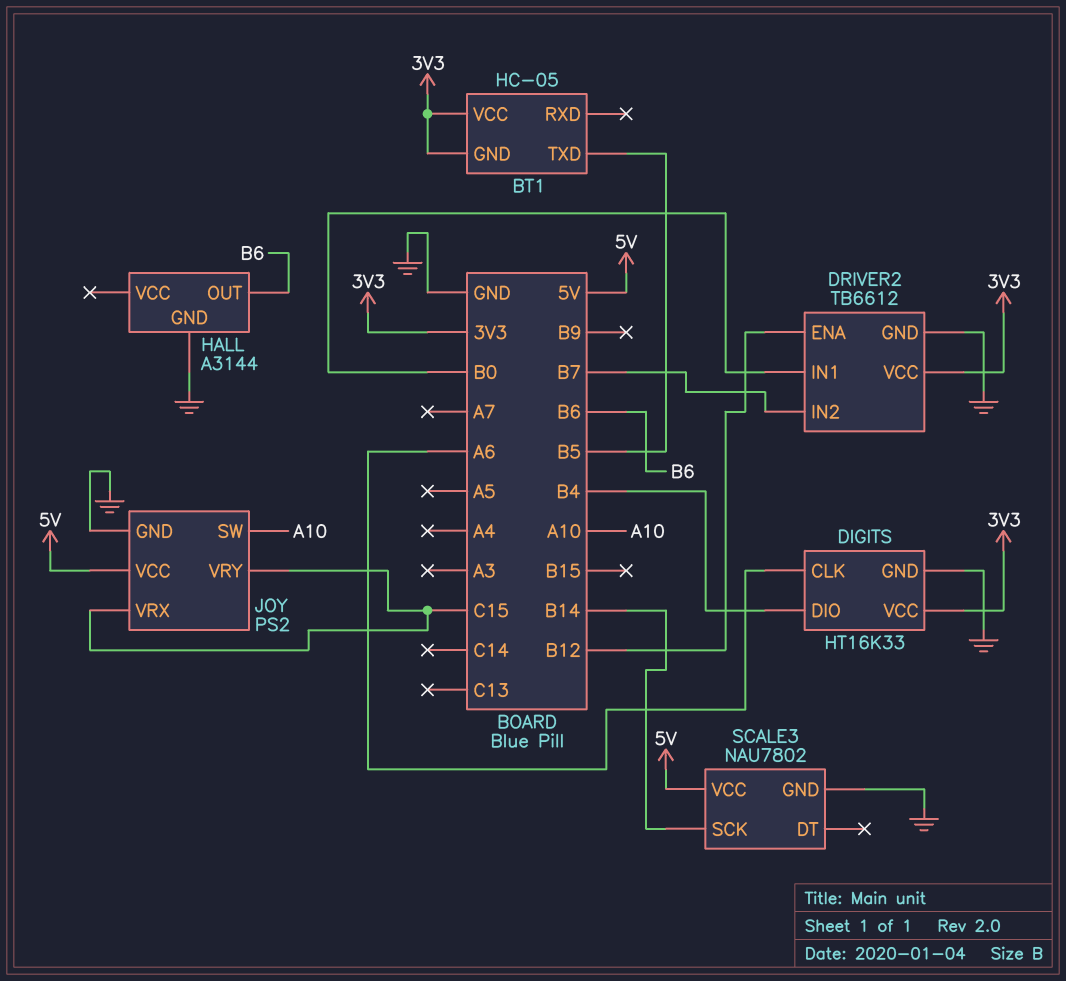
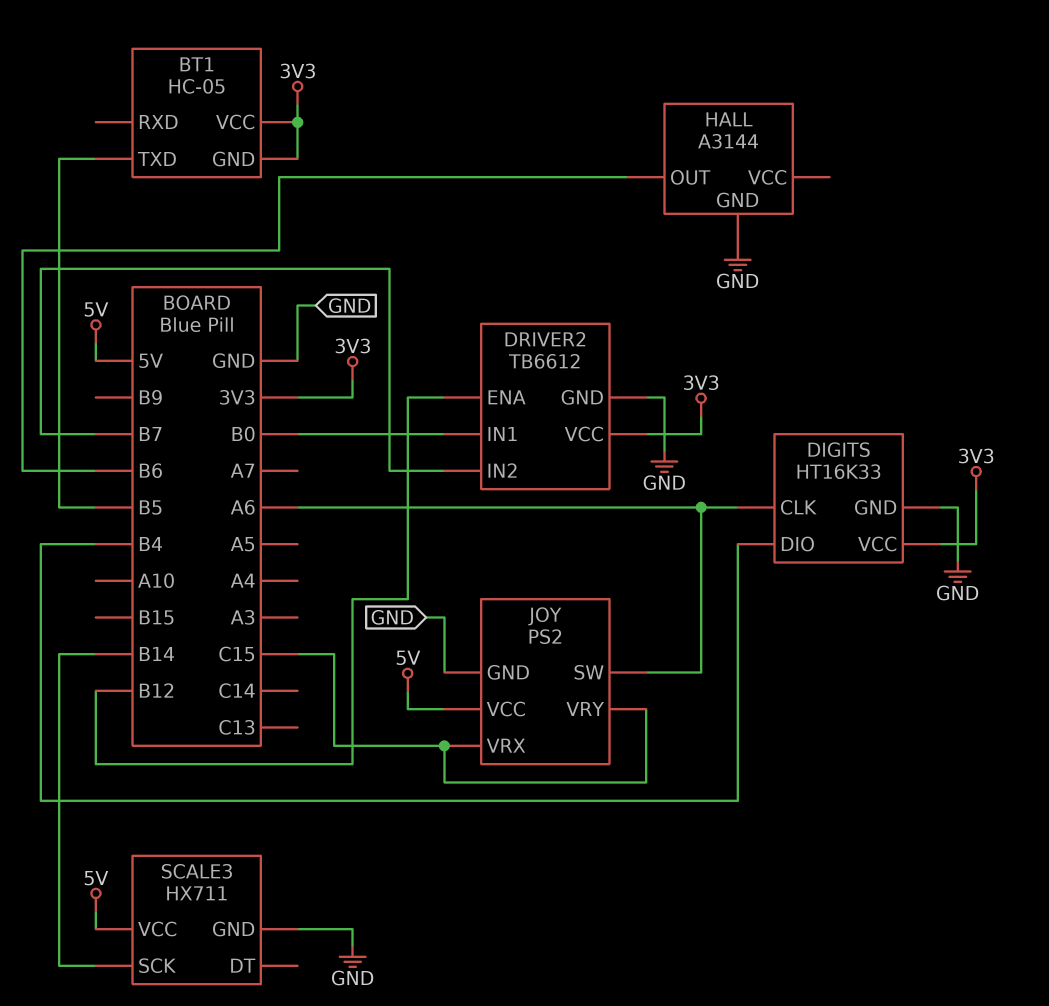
JOY pin SW: A10 -> A6
SCALE3: NAU7802 -> HX711

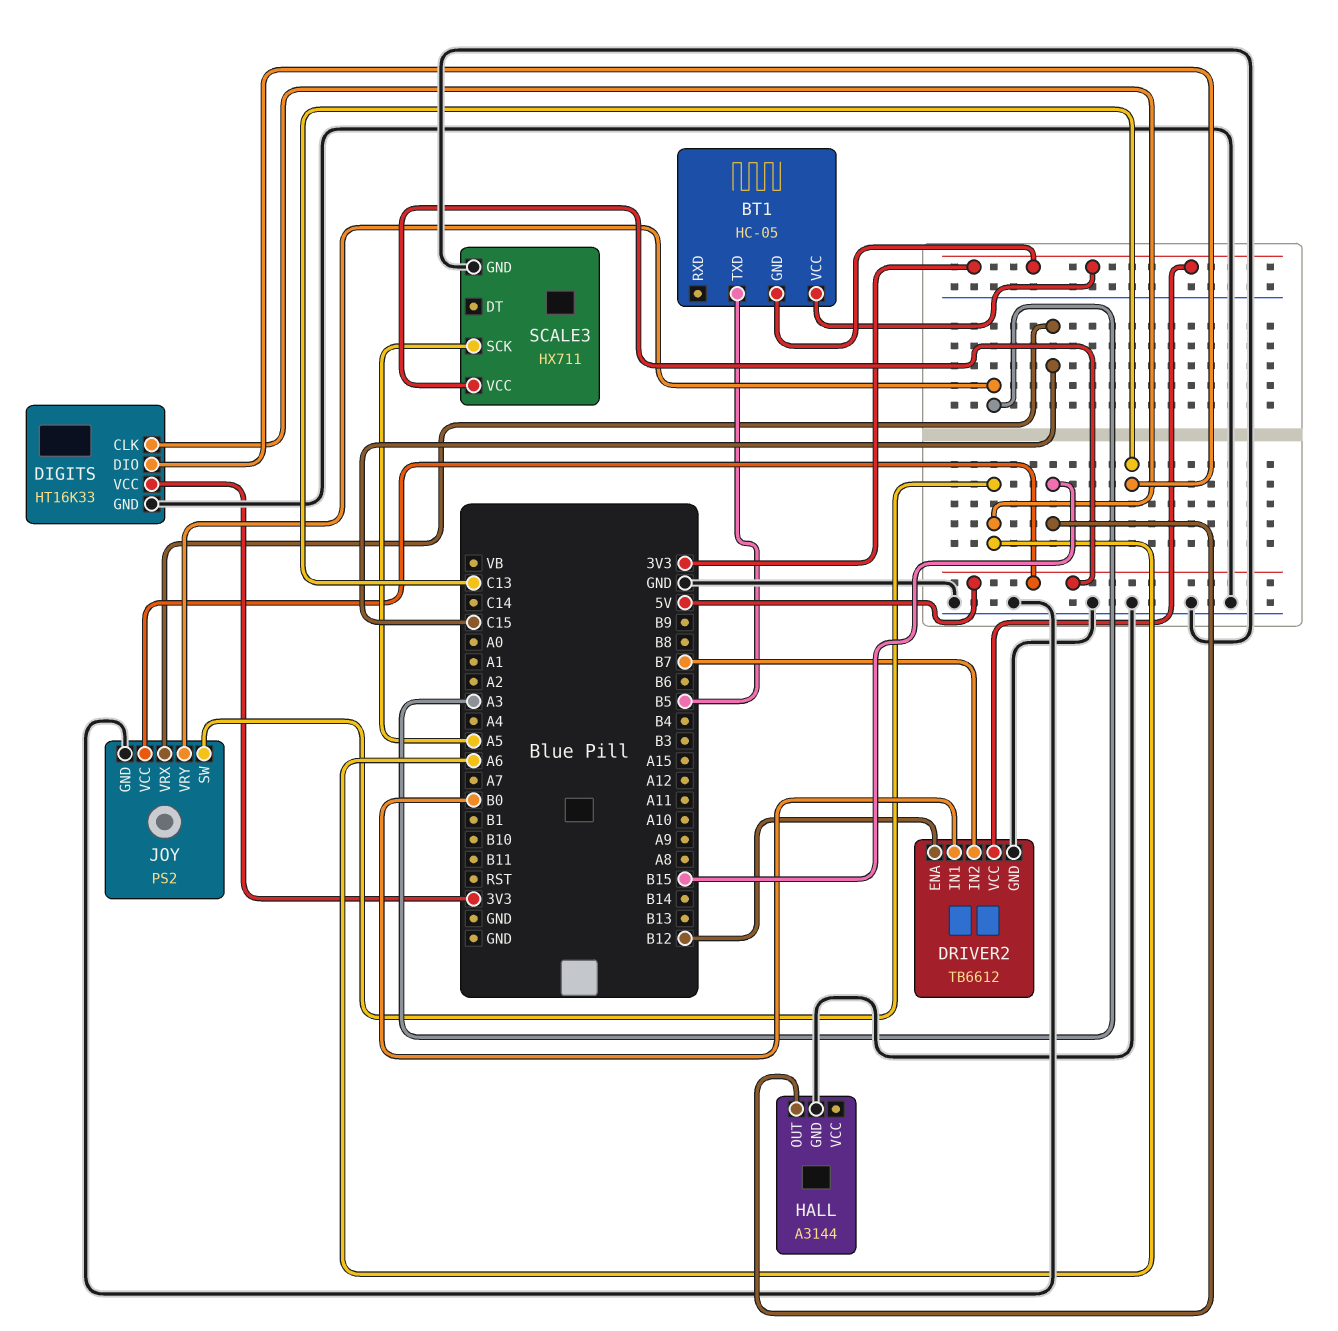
DIGITS pin DIO: B4 -> C13
HALL pin OUT: B6 -> B15
JOY pin VRY: C15 -> A3
SCALE3 pin SCK: B14 -> A5

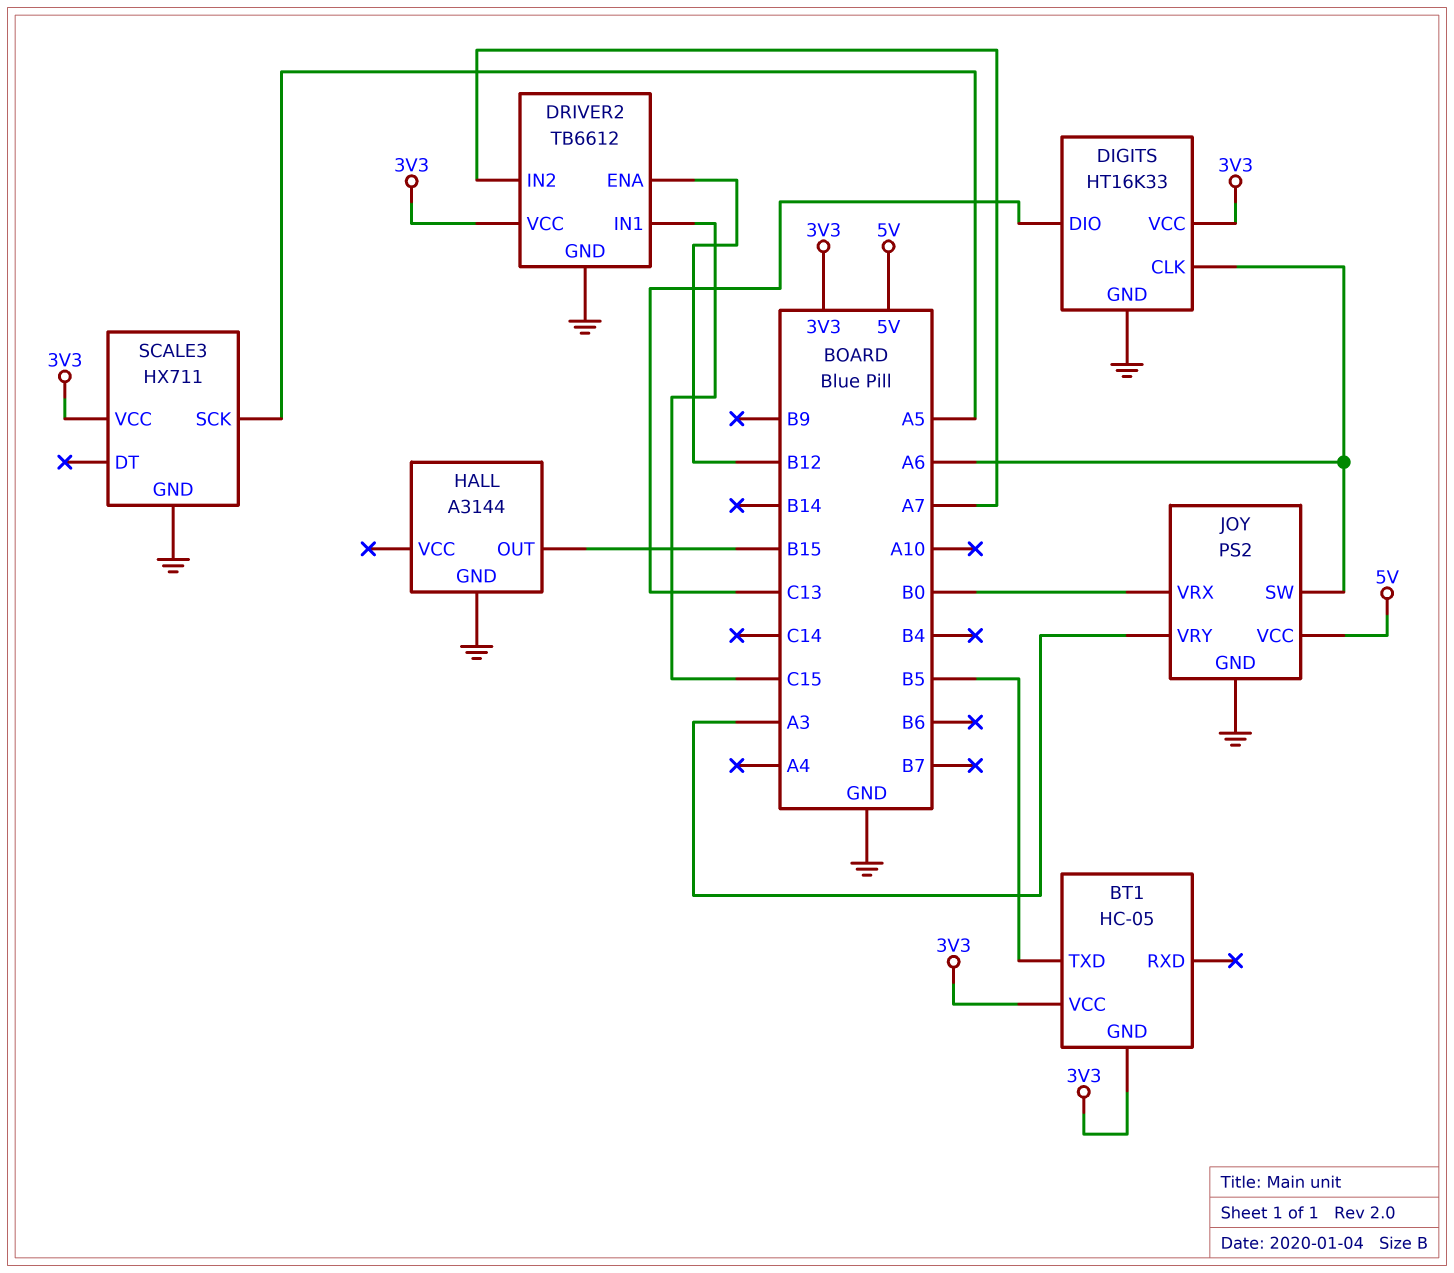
DRIVER2 pin IN1: B0 -> C15
DRIVER2 pin IN2: B7 -> A7
JOY pin VRX: C15 -> B0
SCALE3 pin VCC: 5V -> 3V3

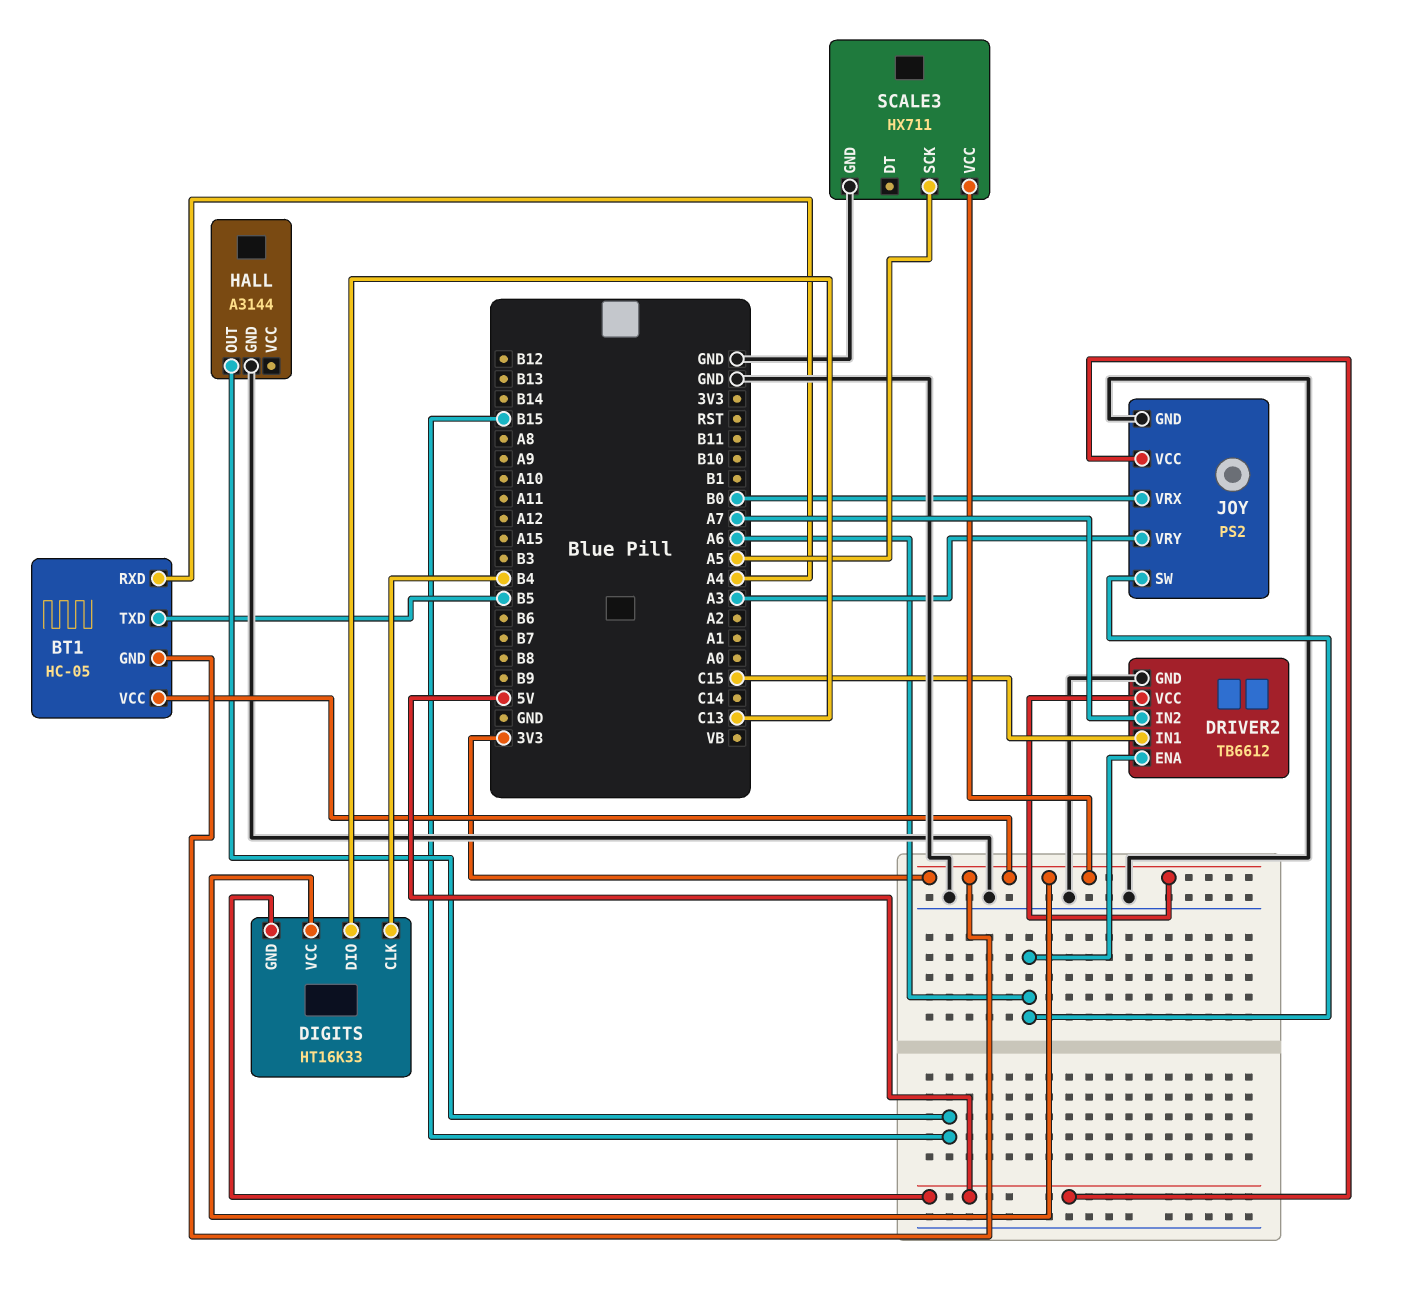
BT1 pin RXD: none -> A4
DIGITS pin CLK: A6 -> B4
DIGITS pin GND: GND -> 5V
DRIVER2 pin ENA: B12 -> A6

